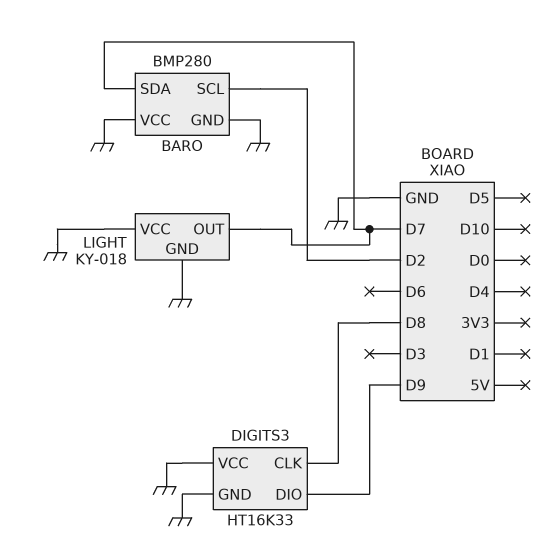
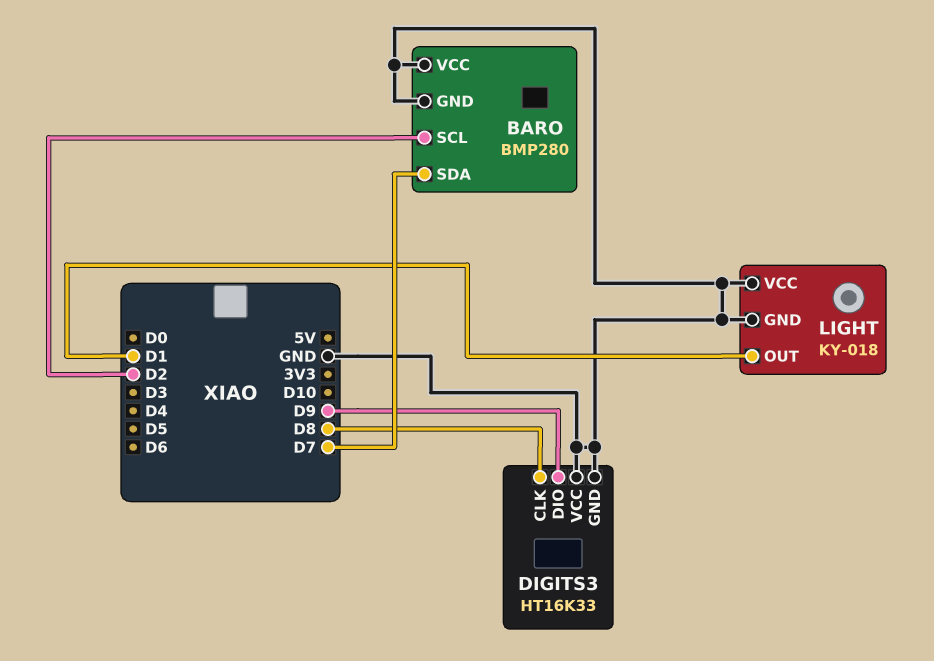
LIGHT pin OUT: D7 -> D1

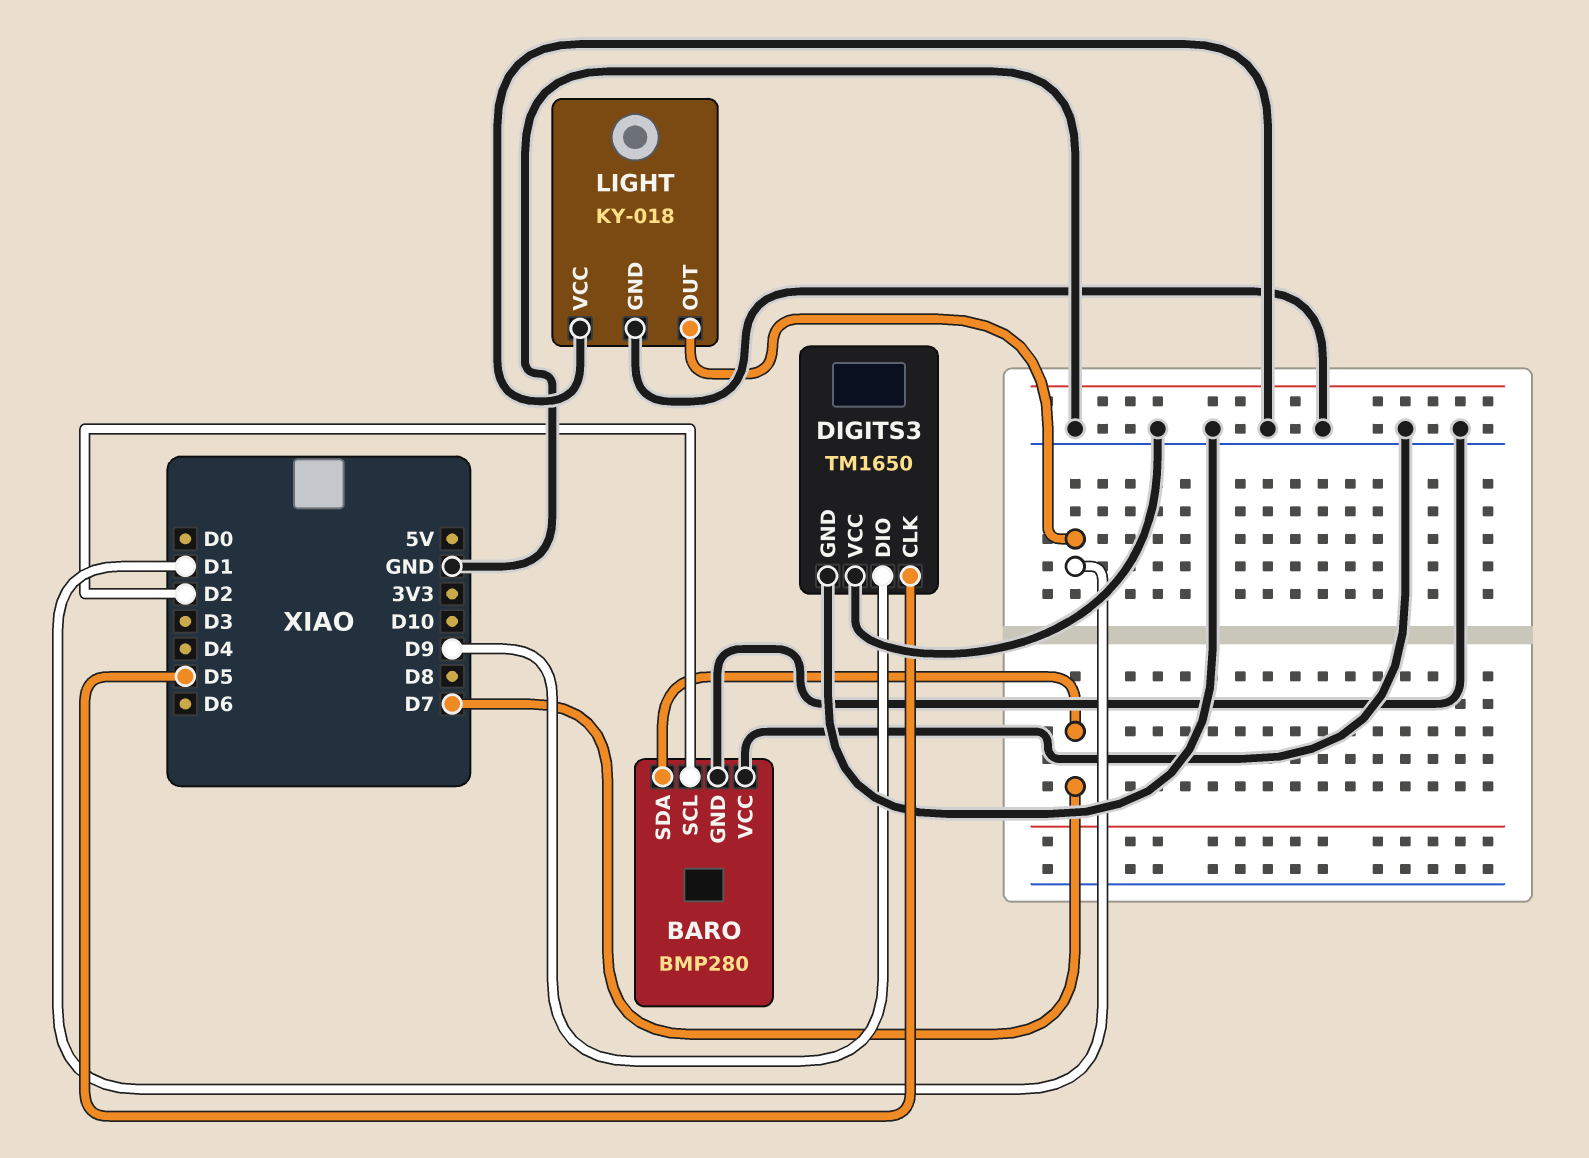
DIGITS3: HT16K33 -> TM1650
DIGITS3 pin CLK: D8 -> D5

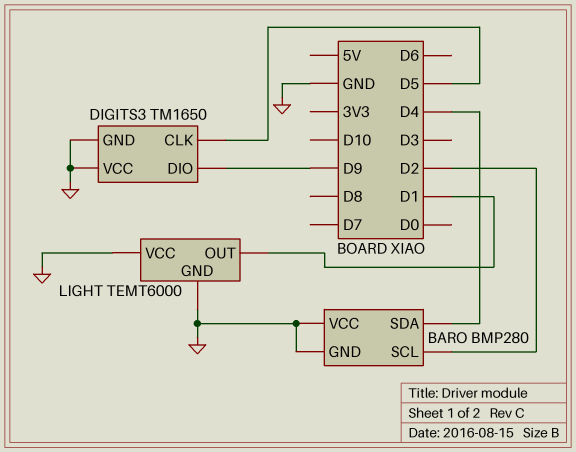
BARO pin SDA: D7 -> D4
LIGHT: KY-018 -> TEMT6000

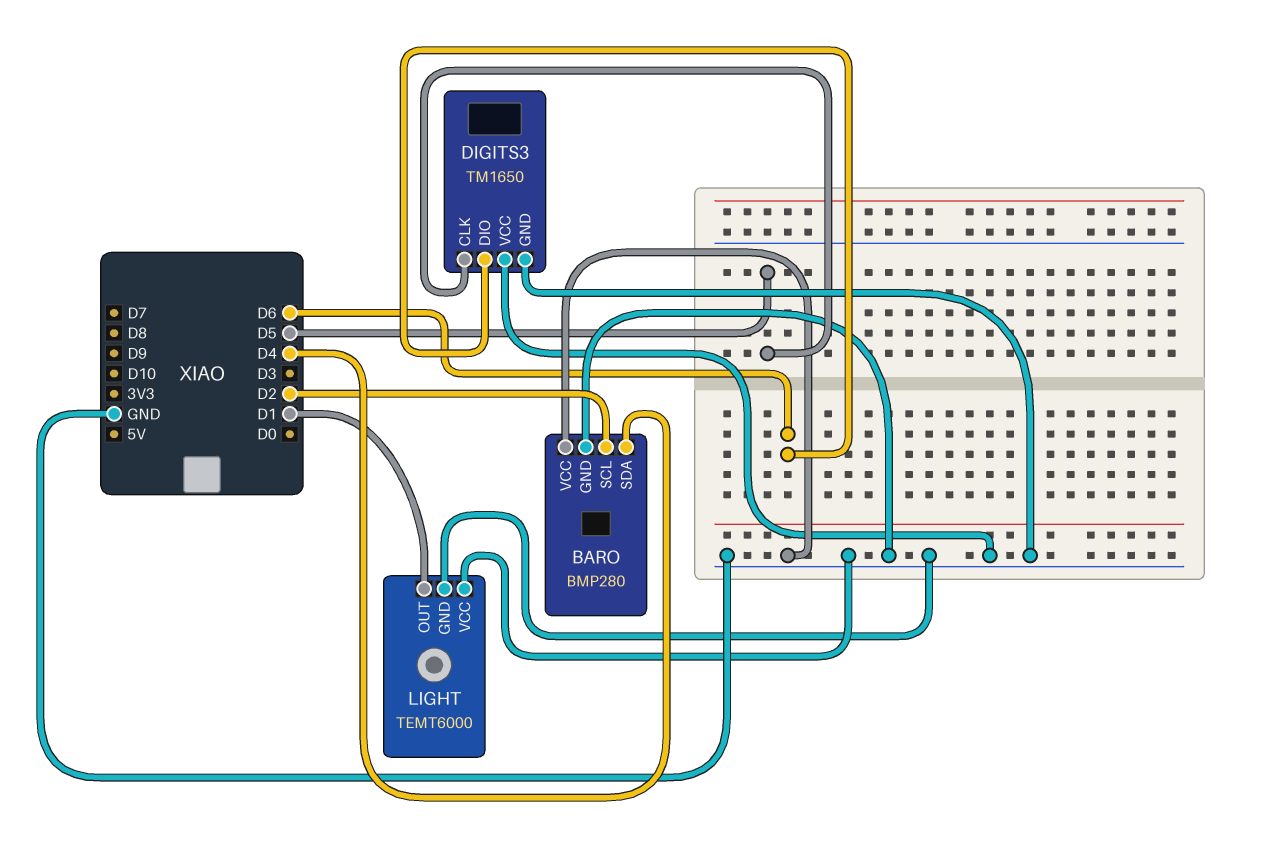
DIGITS3 pin DIO: D9 -> D6

